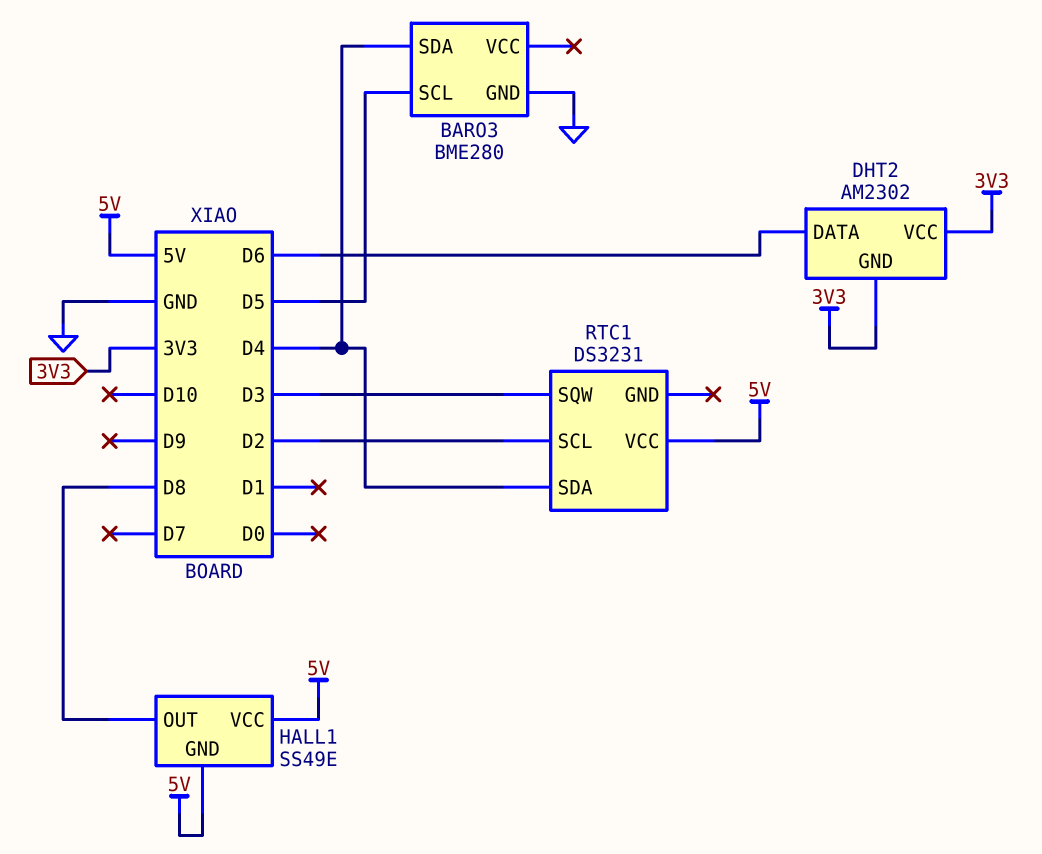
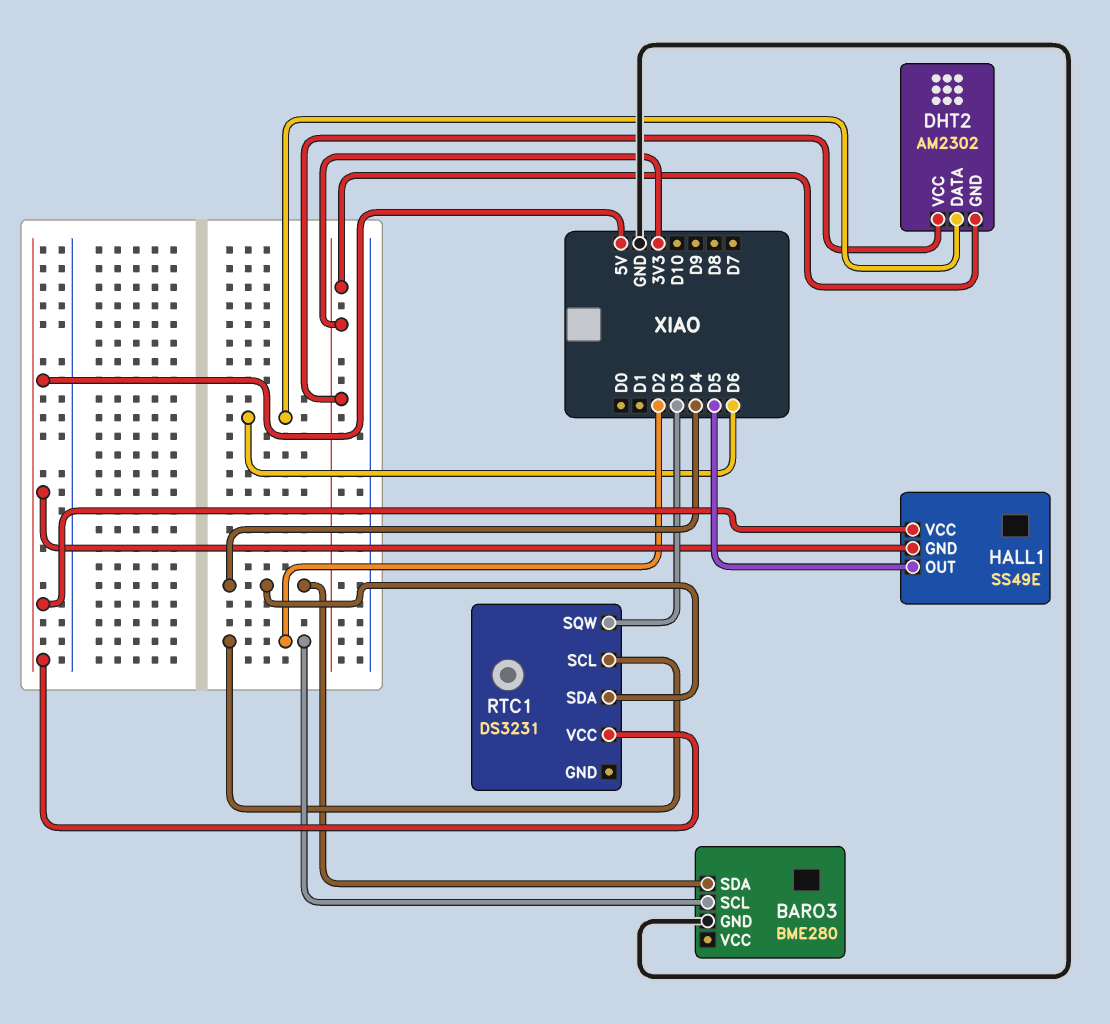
BARO3 pin SCL: D5 -> D2
HALL1 pin OUT: D8 -> D5

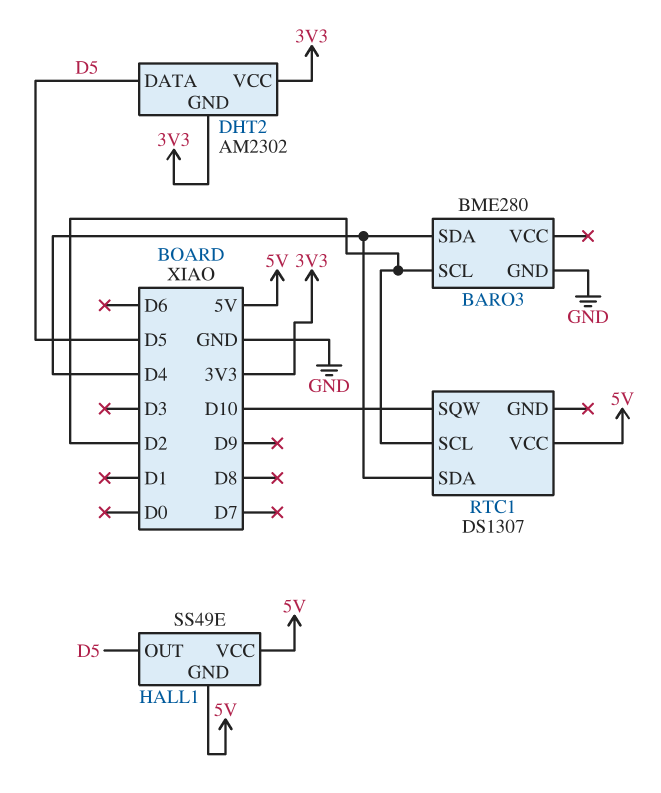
DHT2 pin DATA: D6 -> D5
RTC1: DS3231 -> DS1307
RTC1 pin SQW: D3 -> D10

